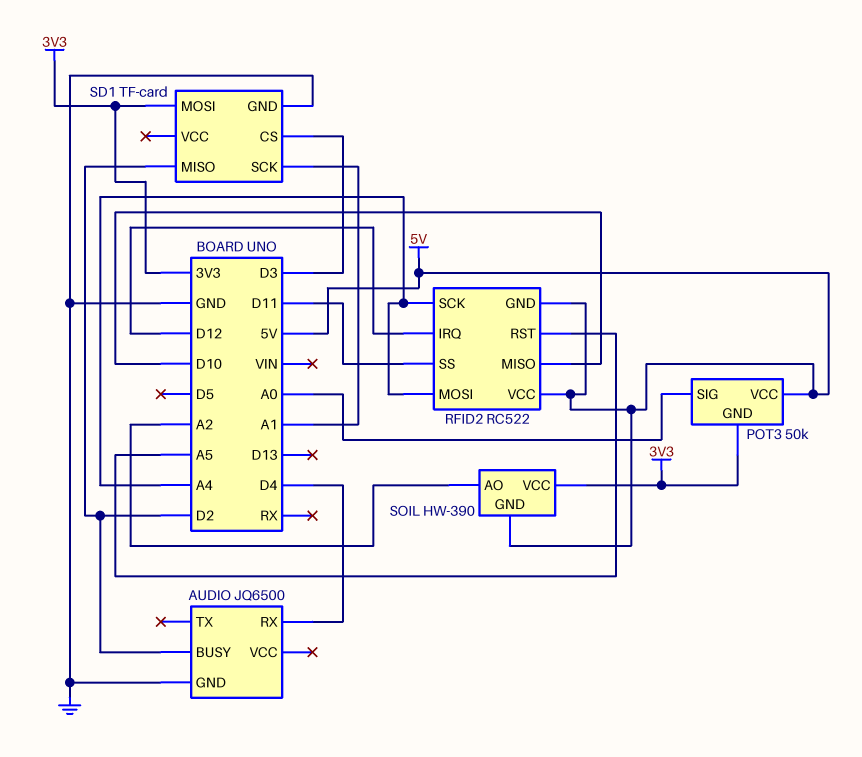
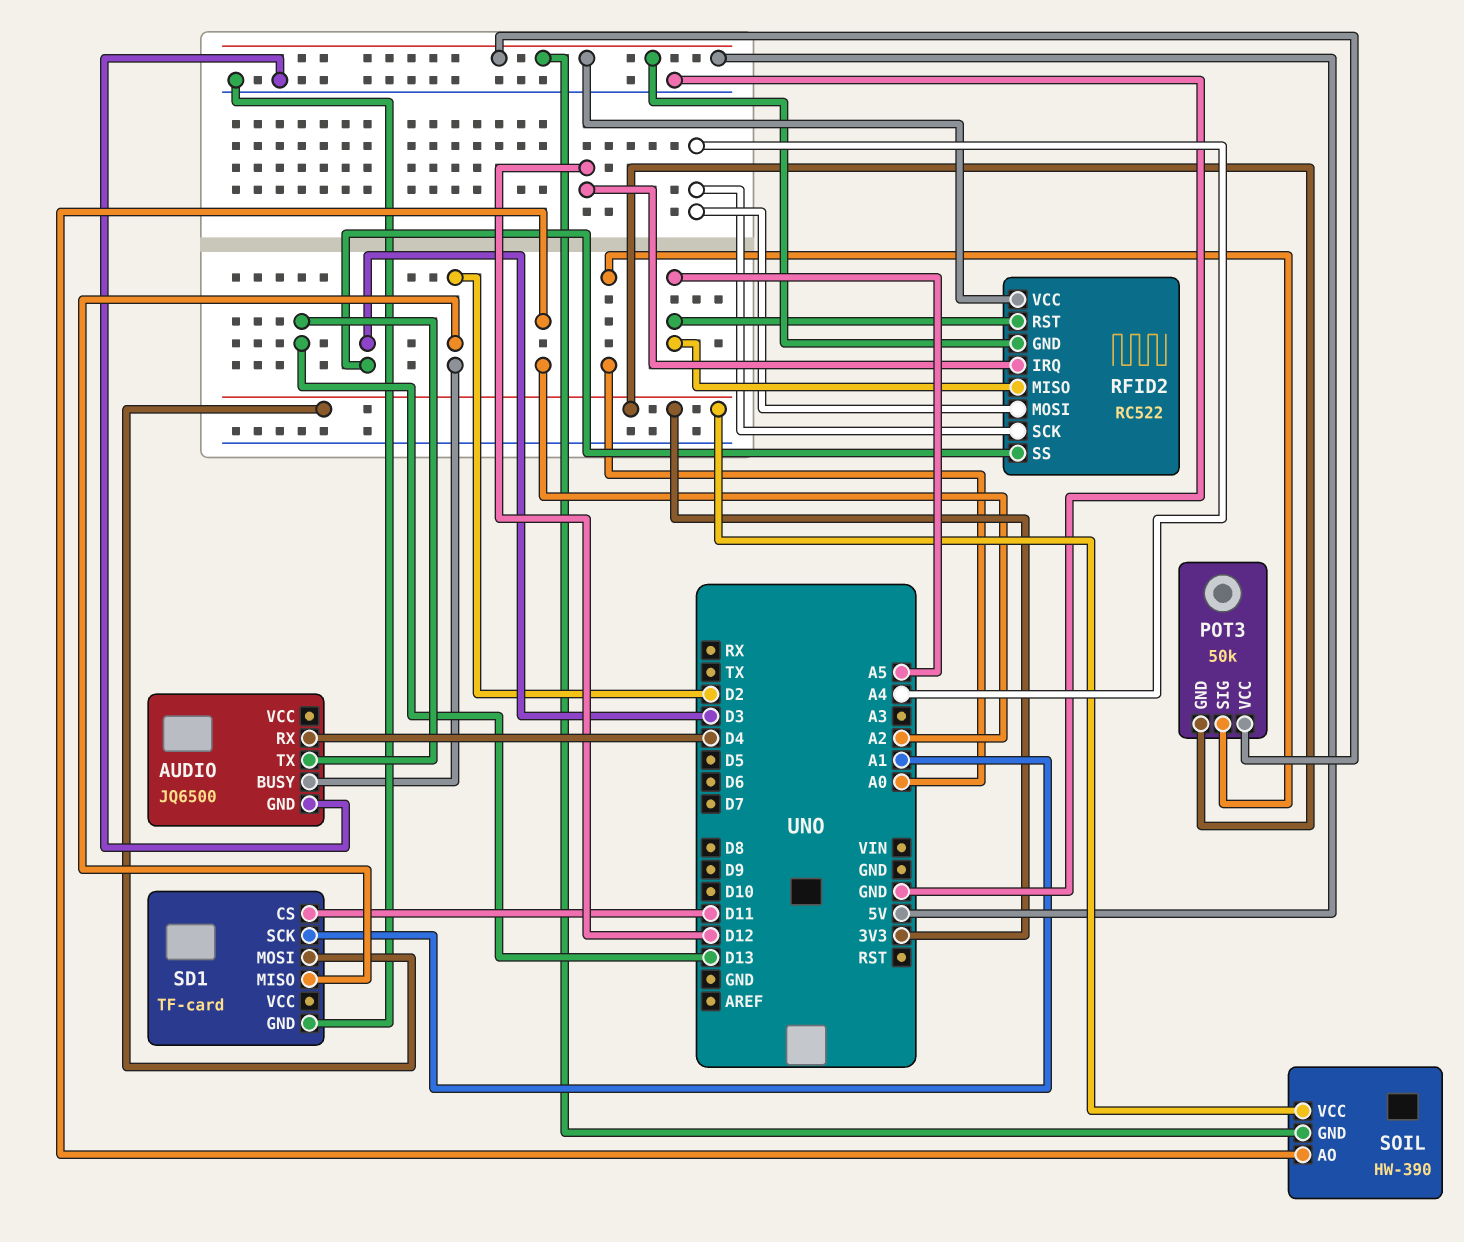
AUDIO pin TX: none -> D13
RFID2 pin MISO: D10 -> A5
RFID2 pin SS: D11 -> D3
SD1 pin CS: D3 -> D11

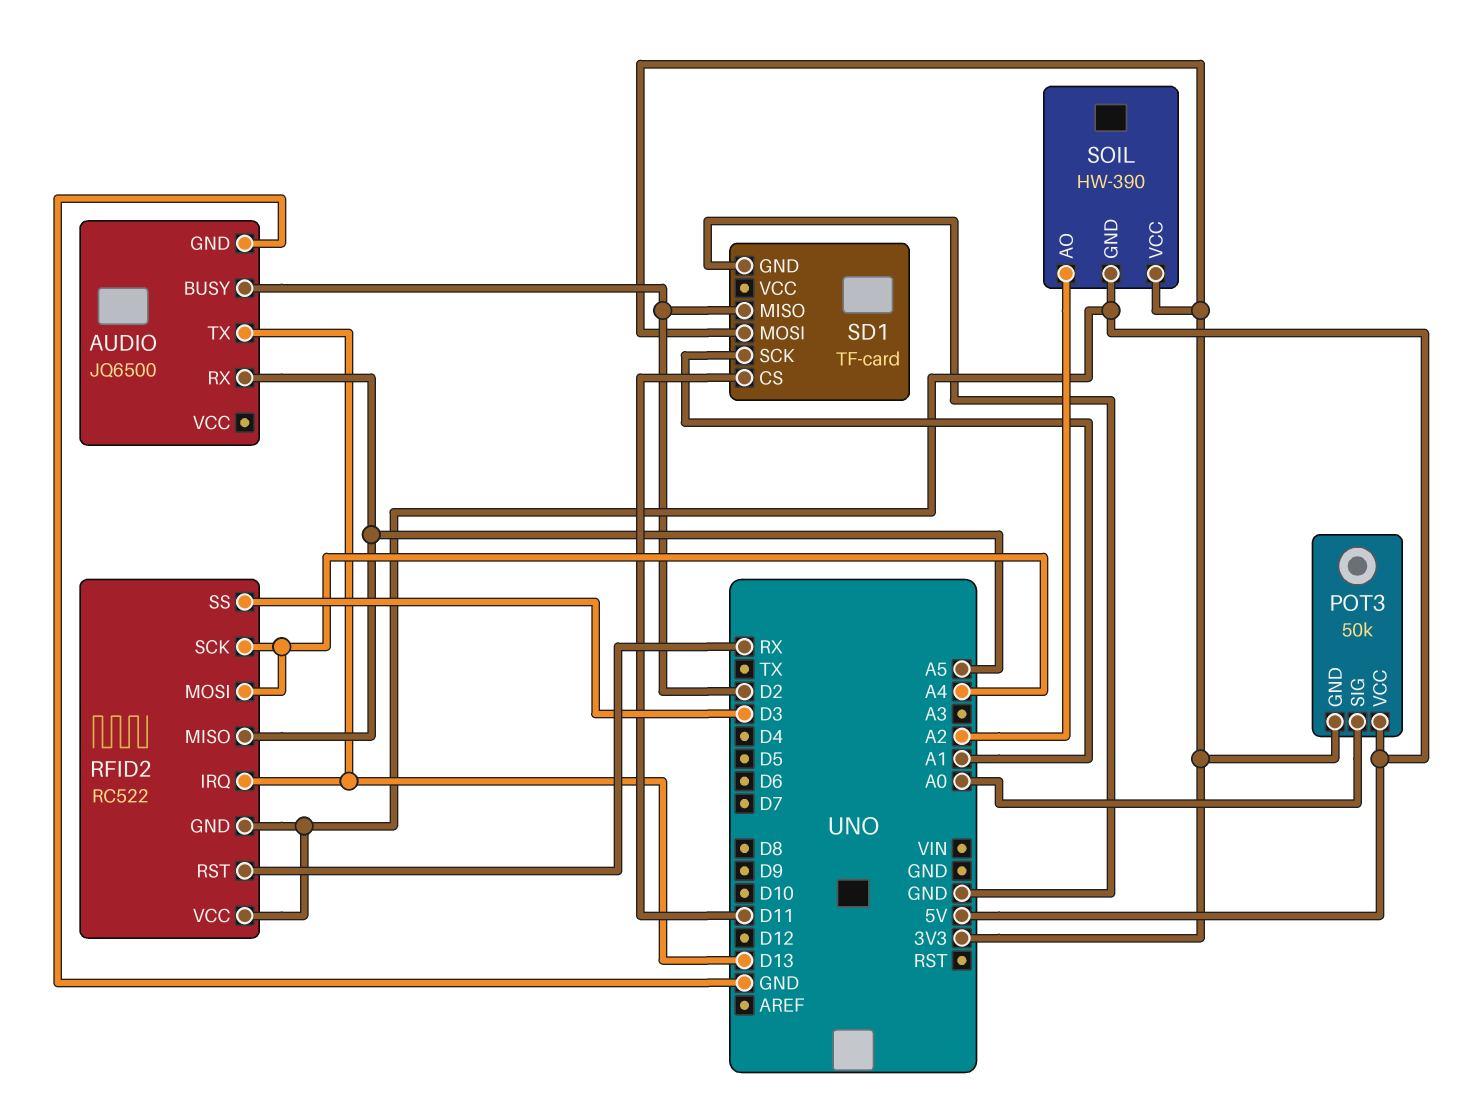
AUDIO pin RX: D4 -> A5
RFID2 pin IRQ: D12 -> D13
RFID2 pin RST: A5 -> RX

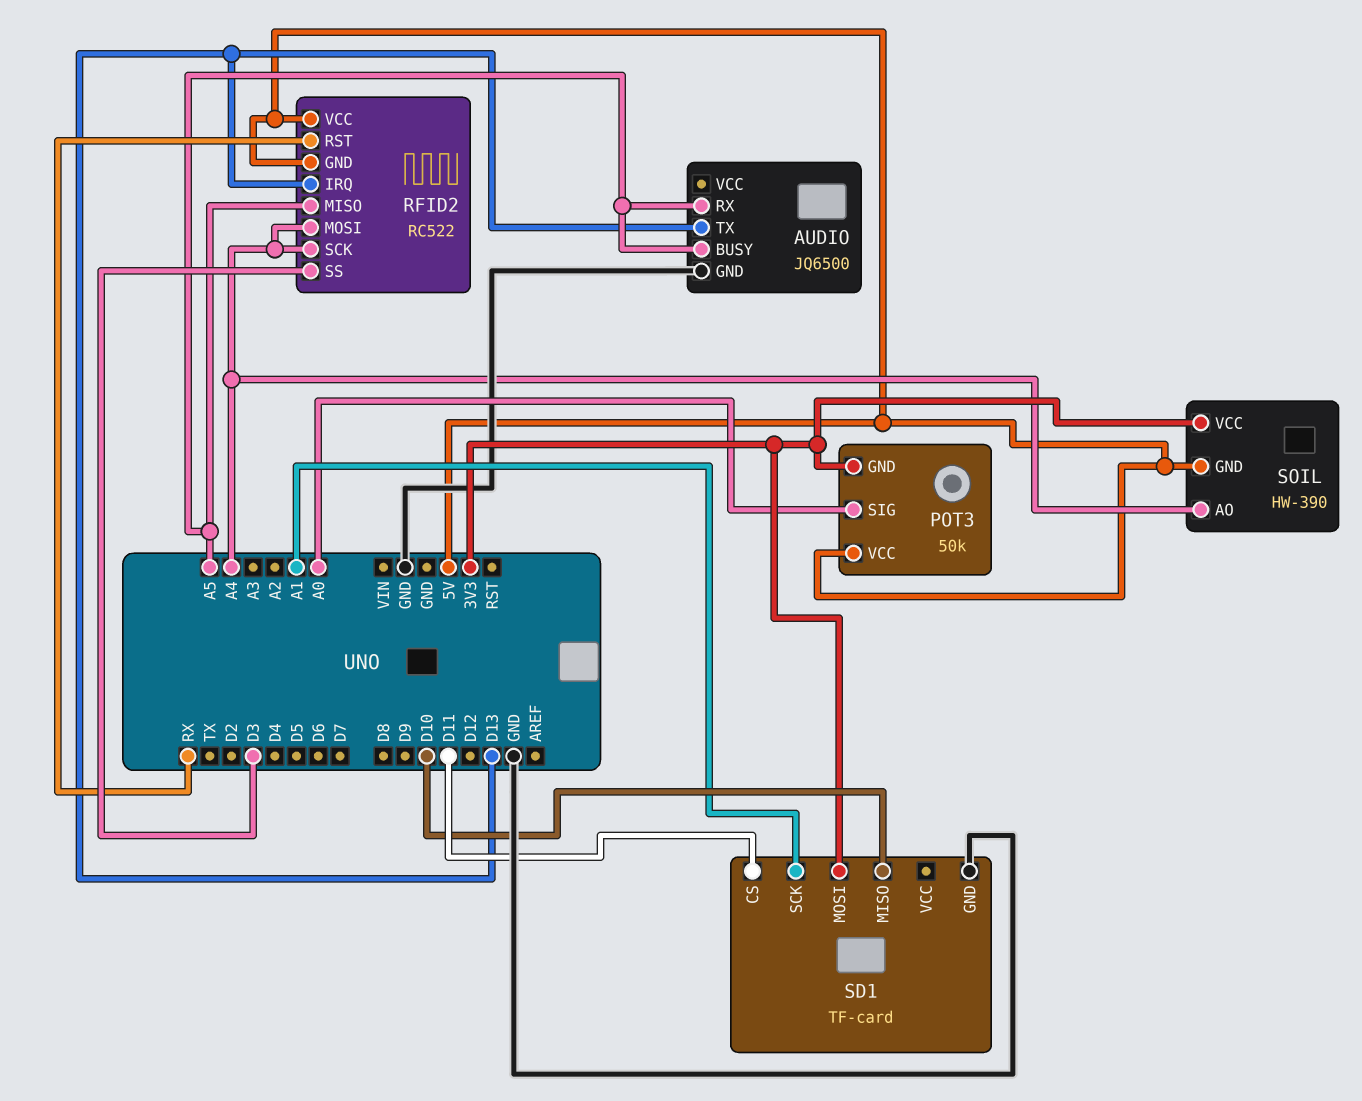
AUDIO pin BUSY: D2 -> A5
SD1 pin MISO: D2 -> D10
SOIL pin AO: A2 -> A4

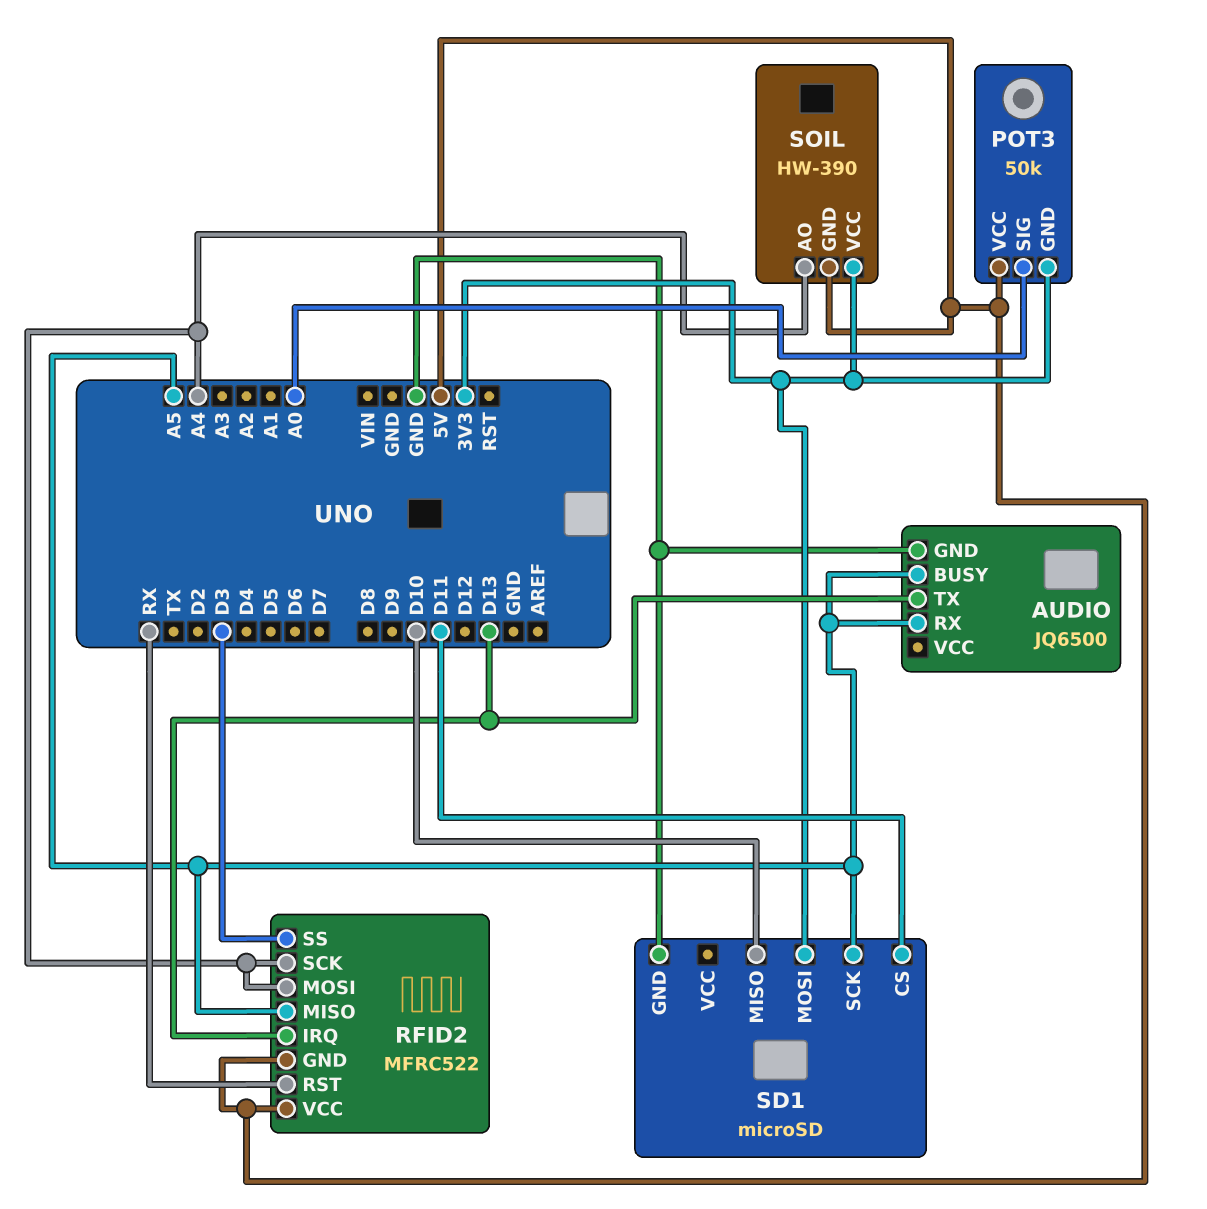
RFID2: RC522 -> MFRC522
SD1: TF-card -> microSD
SD1 pin SCK: A1 -> A5

